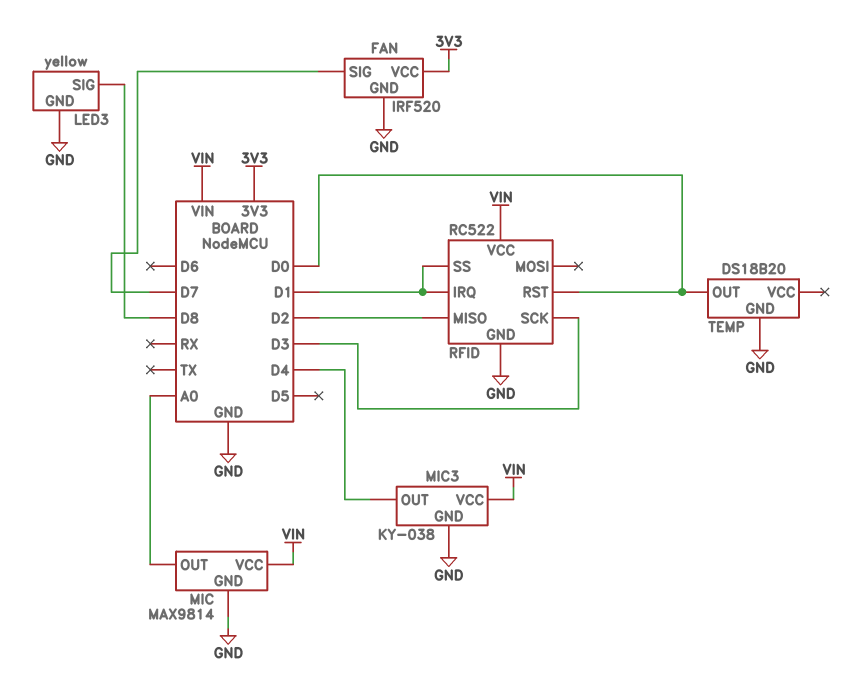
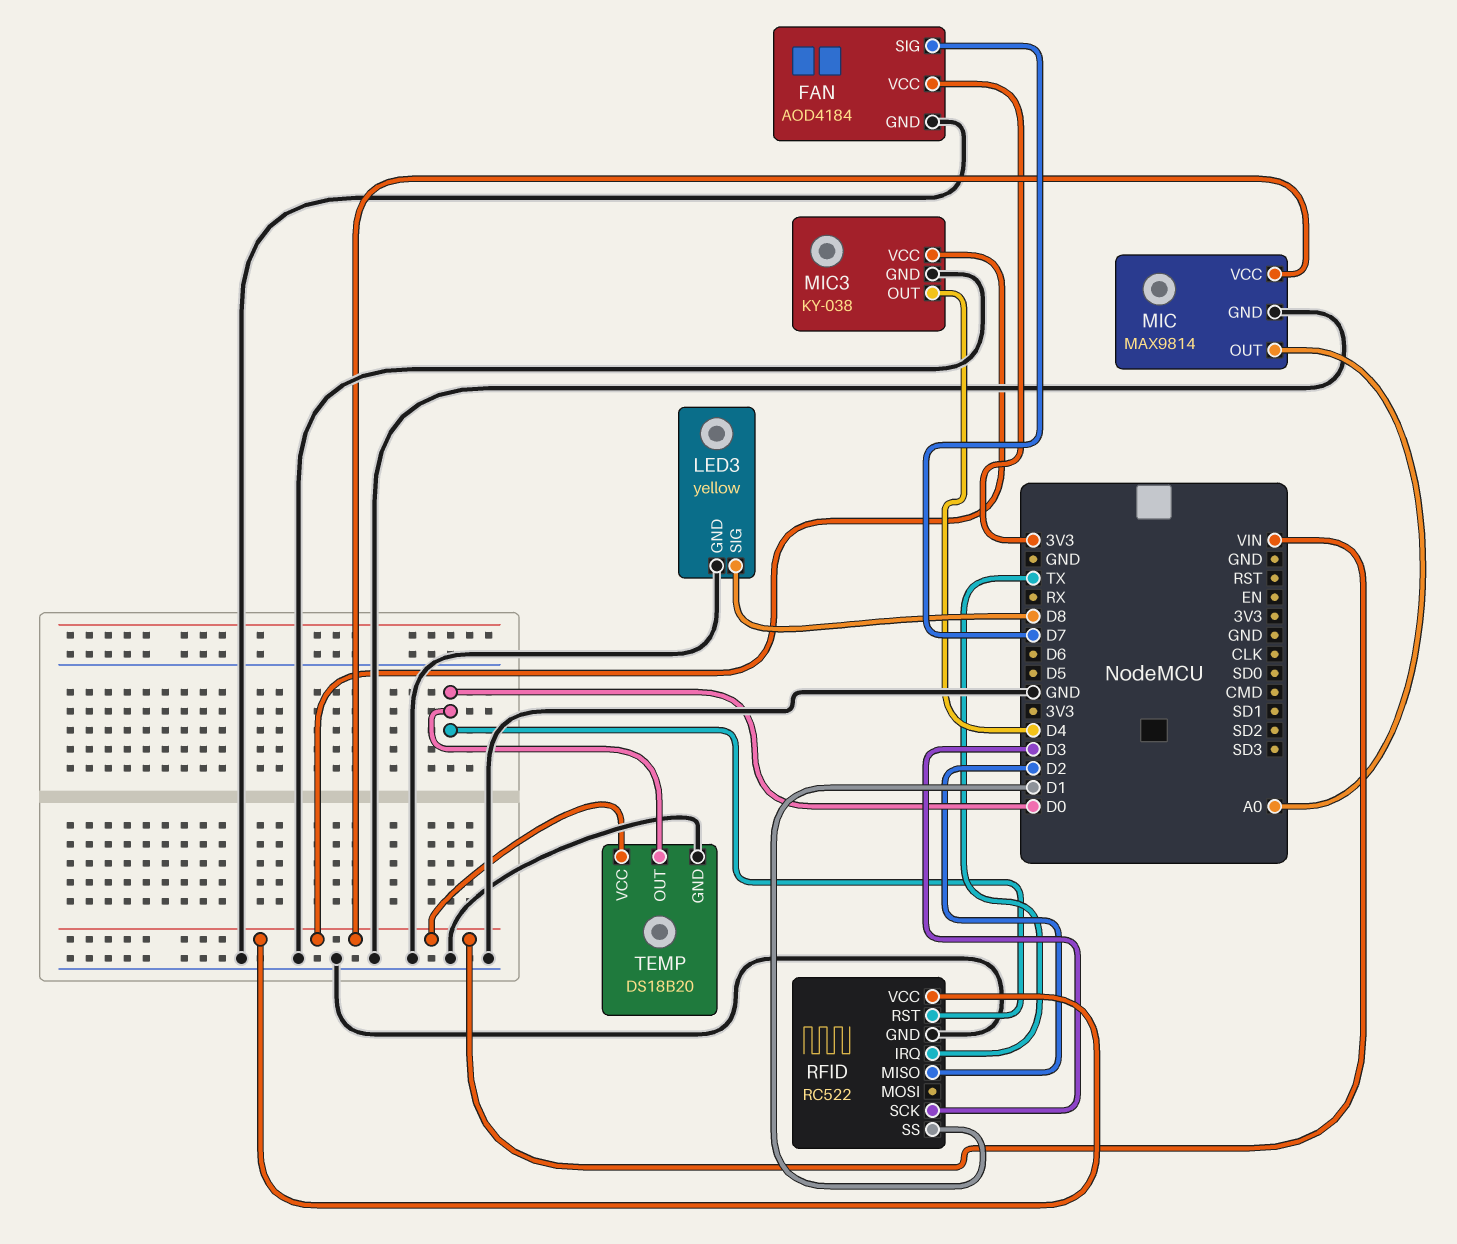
FAN: IRF520 -> AOD4184
RFID pin IRQ: D1 -> TX
TEMP pin VCC: none -> VIN

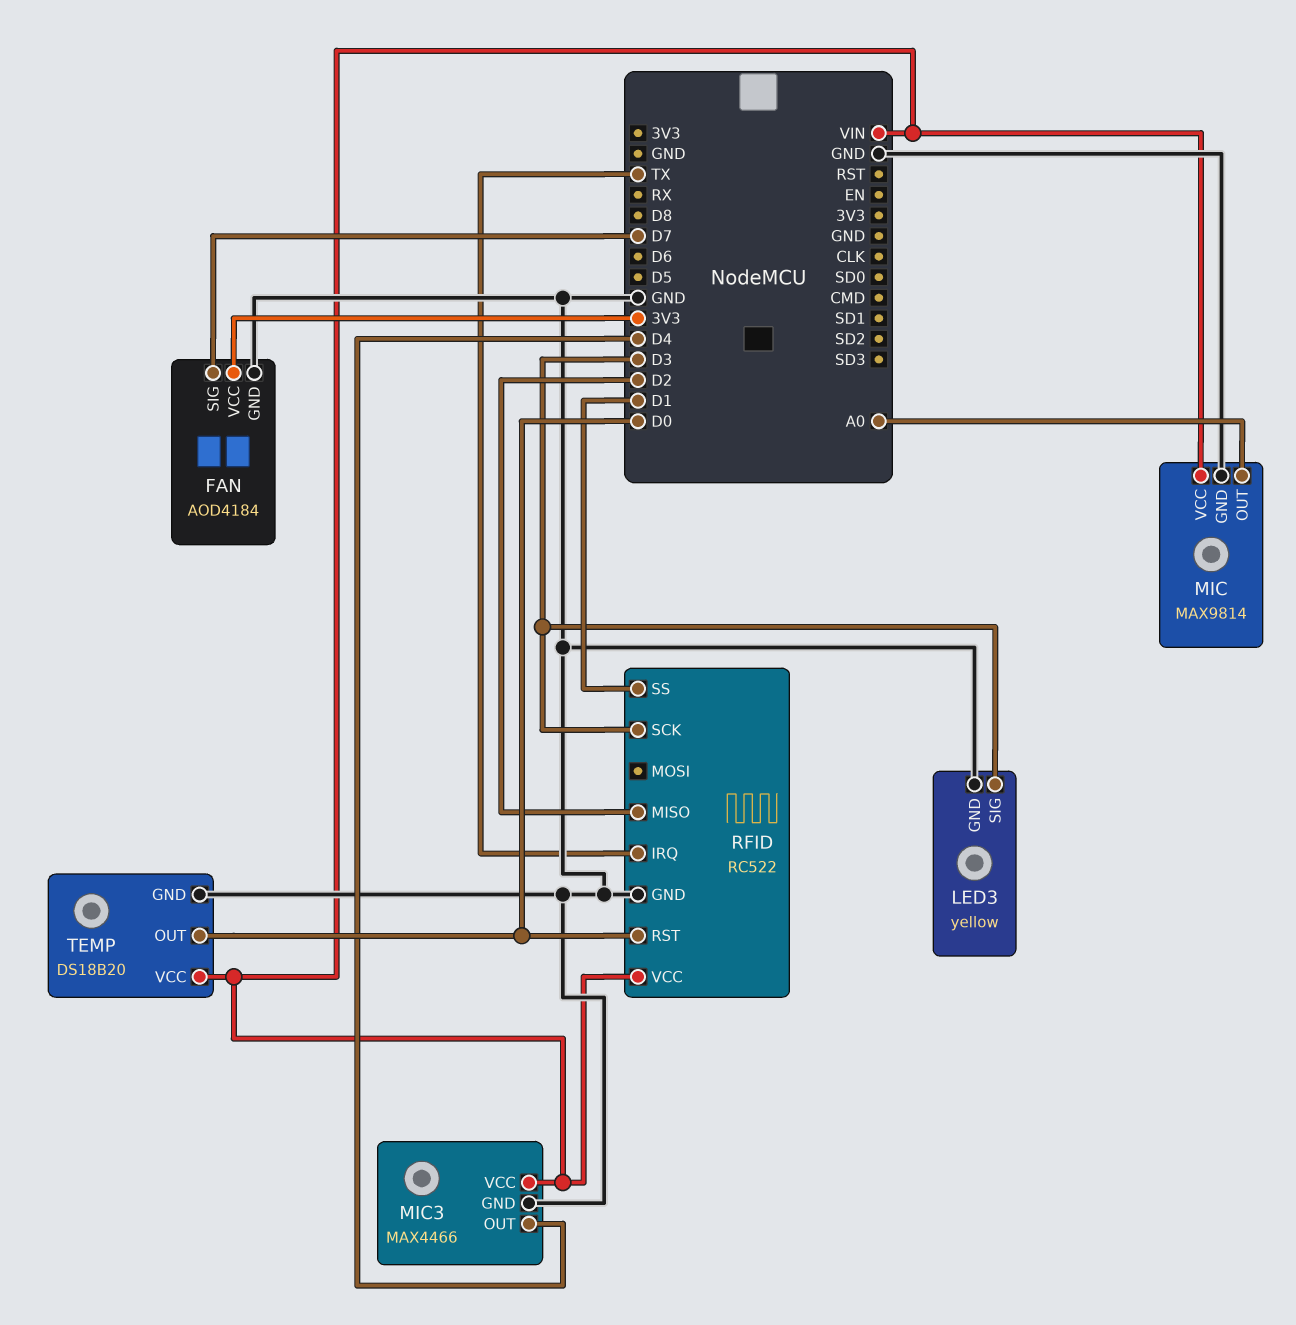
LED3 pin SIG: D8 -> D3
MIC3: KY-038 -> MAX4466

